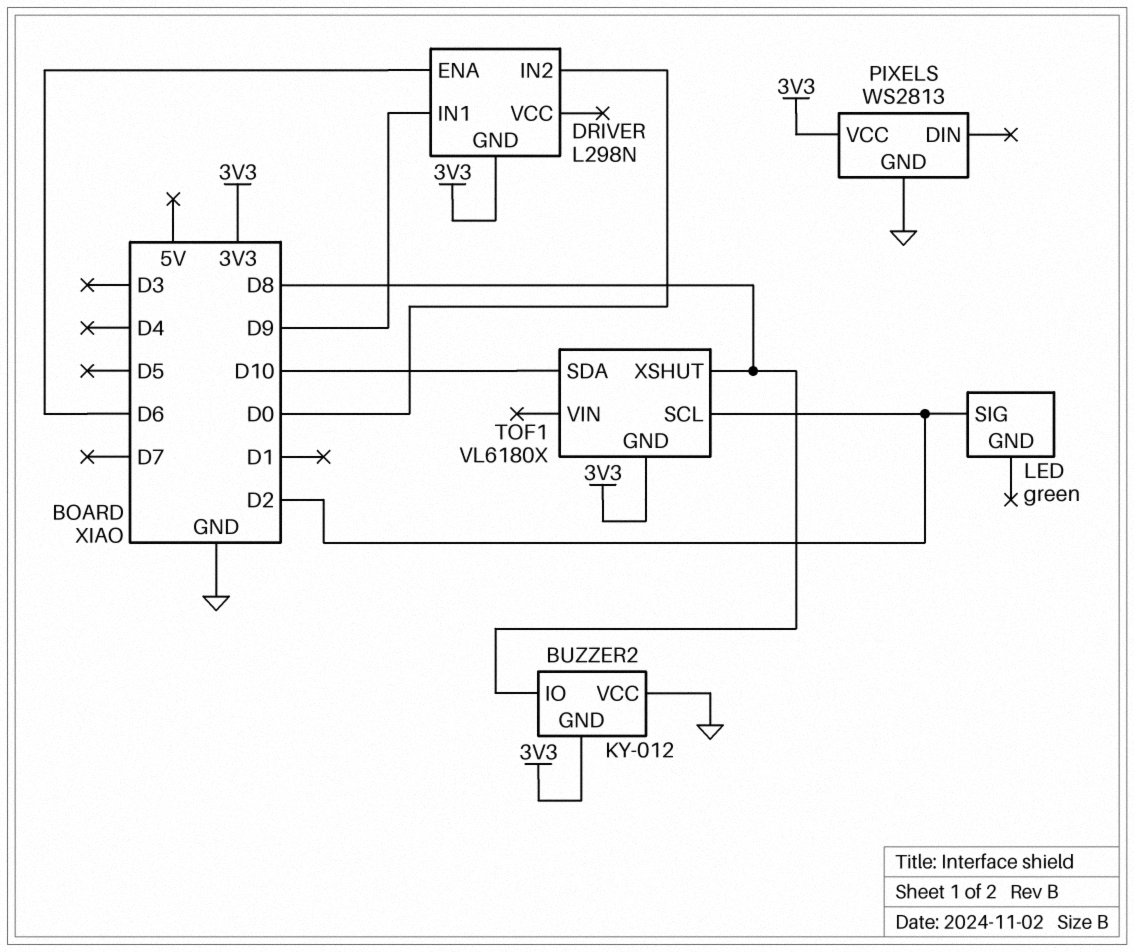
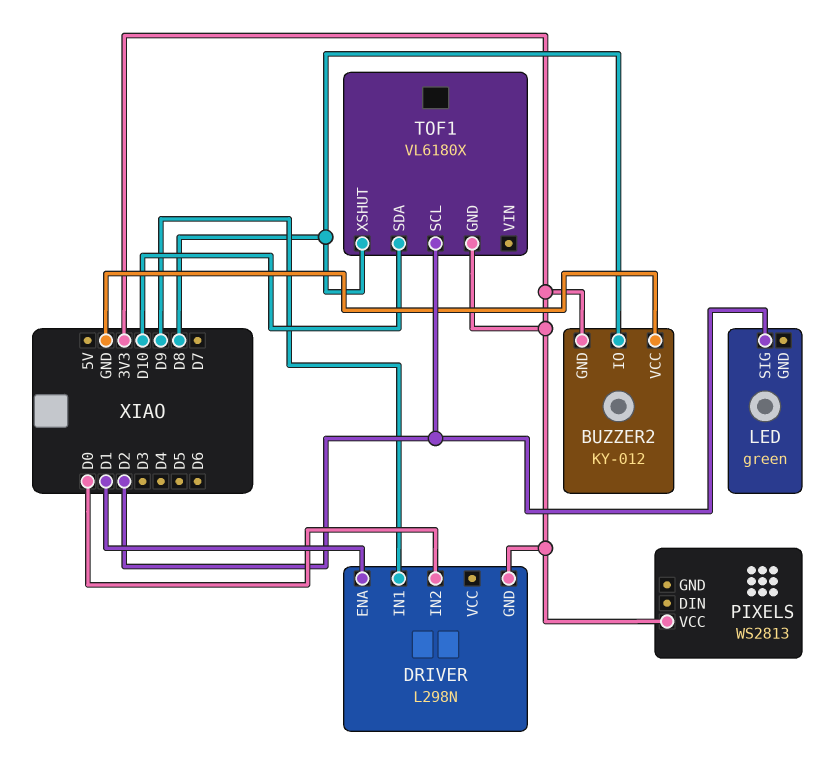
DRIVER pin ENA: D6 -> D1
PIXELS pin GND: GND -> none

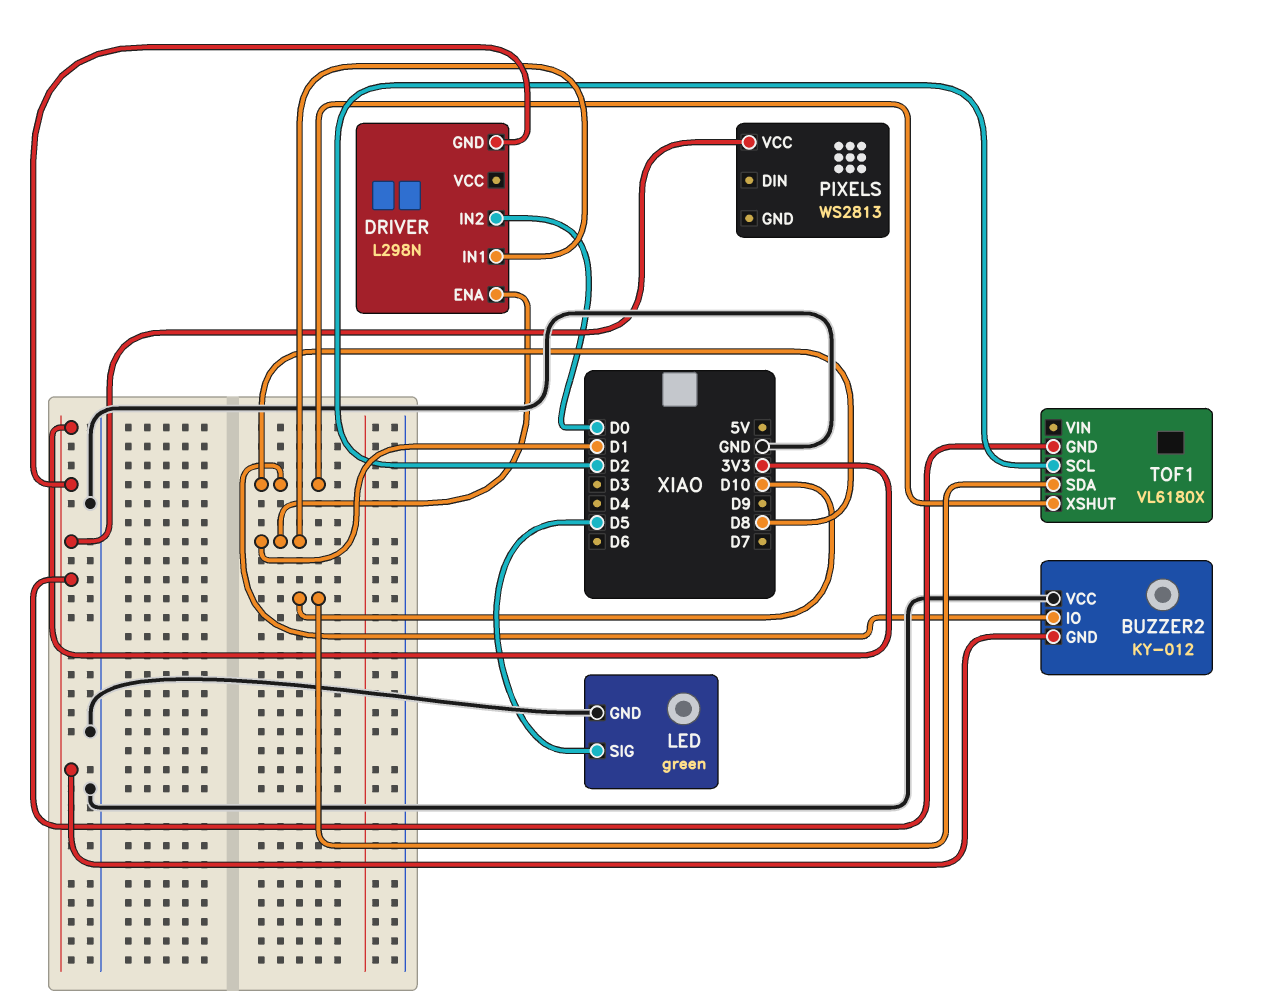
DRIVER pin IN1: D9 -> D1
LED pin GND: none -> GND
LED pin SIG: D2 -> D5

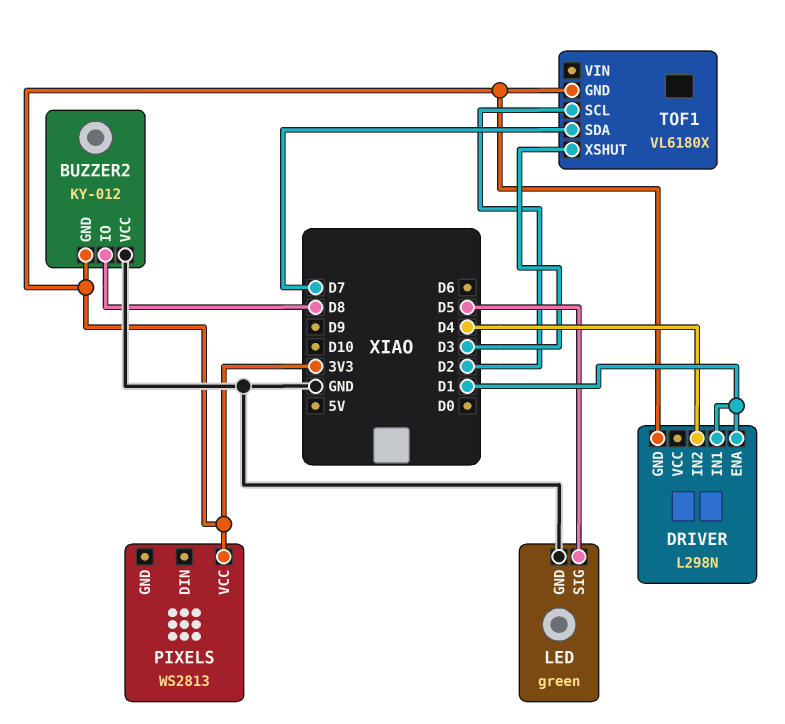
DRIVER pin IN2: D0 -> D4
TOF1 pin SDA: D10 -> D7
TOF1 pin XSHUT: D8 -> D3

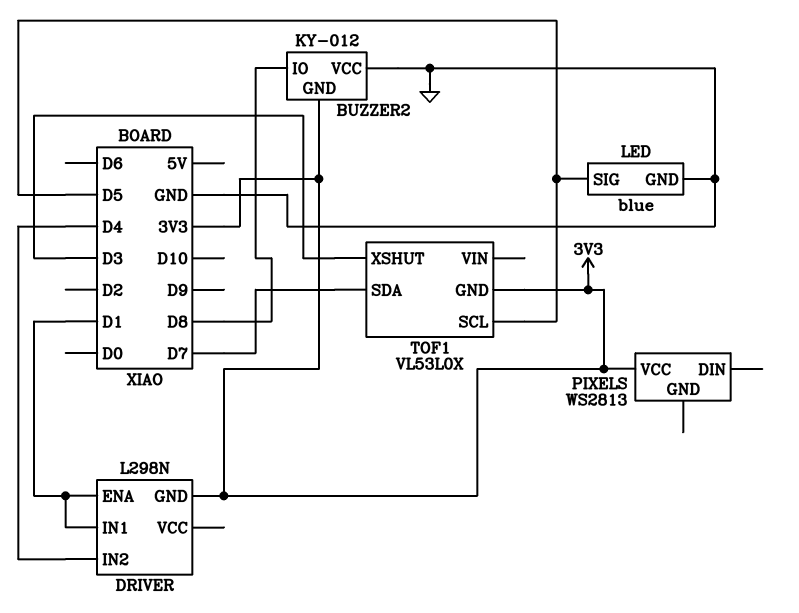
LED: green -> blue
TOF1: VL6180X -> VL53L0X
TOF1 pin SCL: D2 -> D5

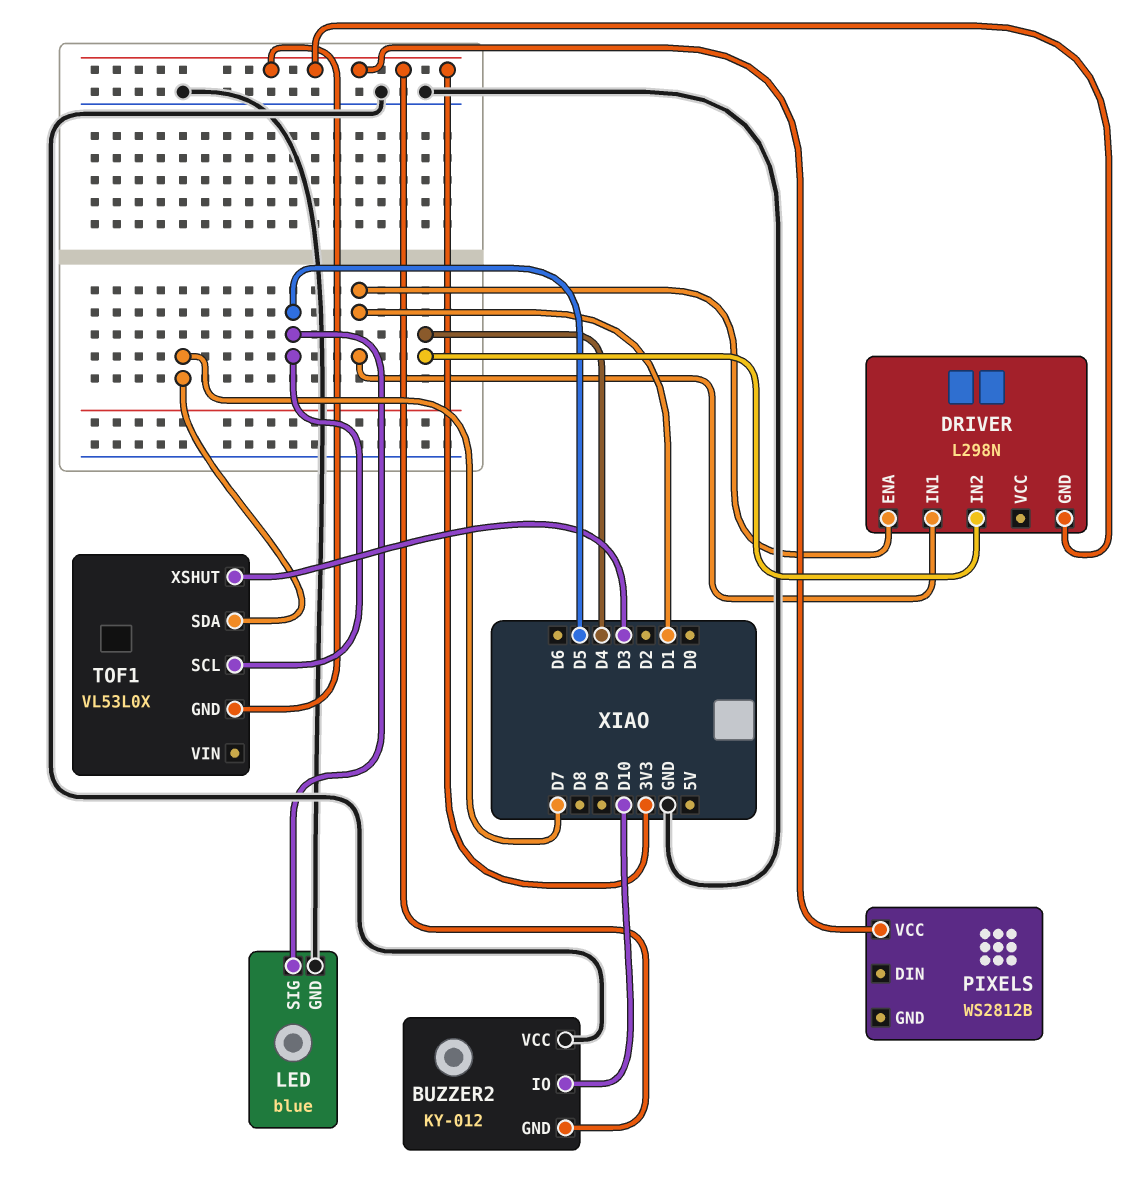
BUZZER2 pin IO: D8 -> D10
PIXELS: WS2813 -> WS2812B

